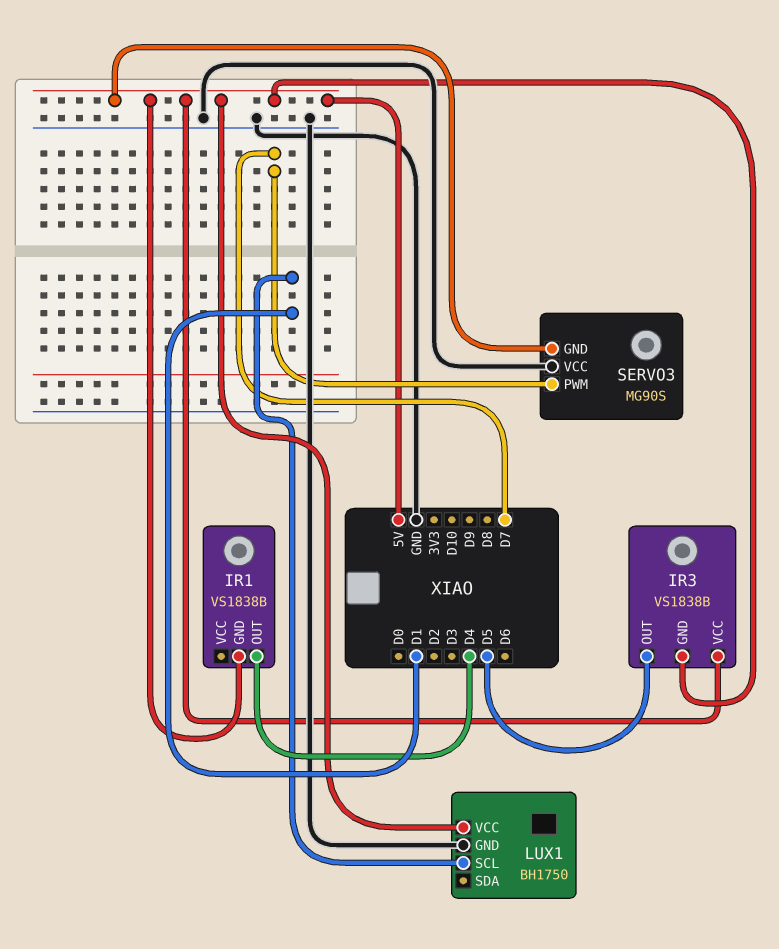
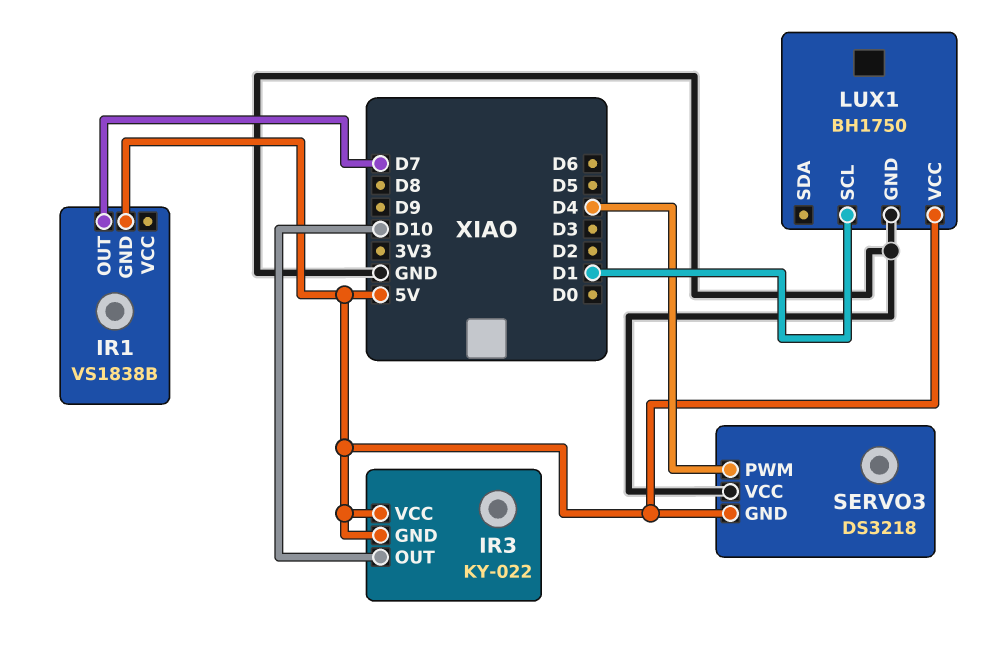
IR1 pin OUT: D4 -> D7
IR3: VS1838B -> KY-022
IR3 pin OUT: D5 -> D10
SERVO3: MG90S -> DS3218
SERVO3 pin PWM: D7 -> D4

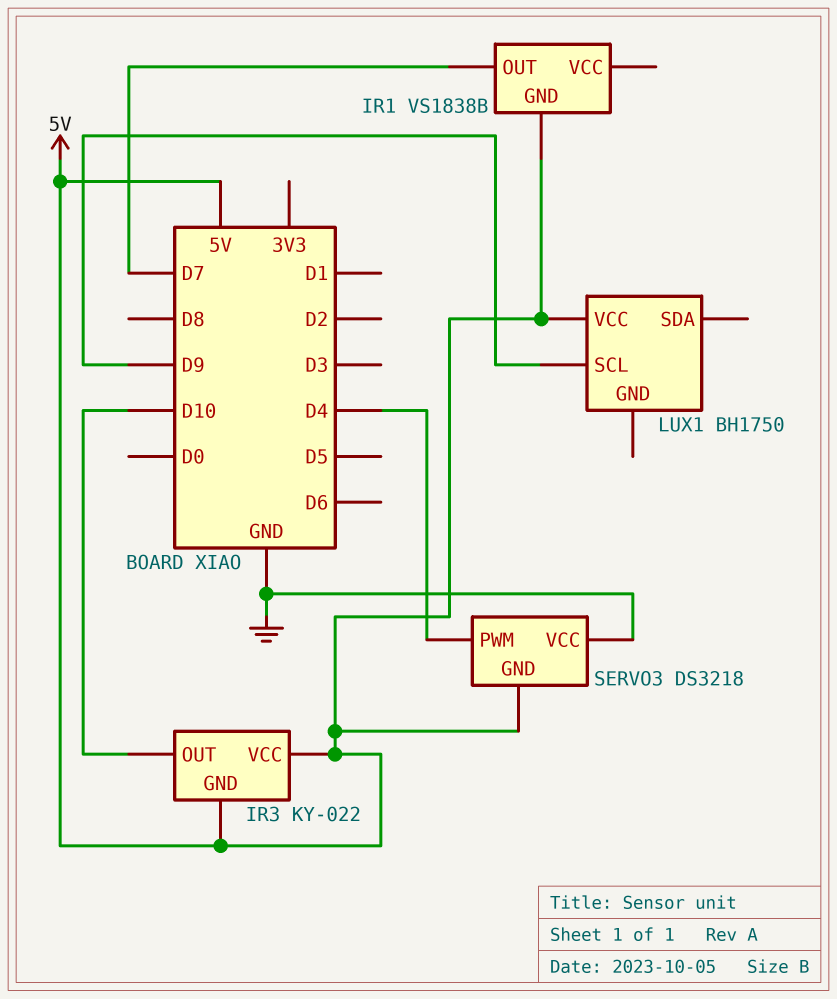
LUX1 pin GND: GND -> none
LUX1 pin SCL: D1 -> D9

